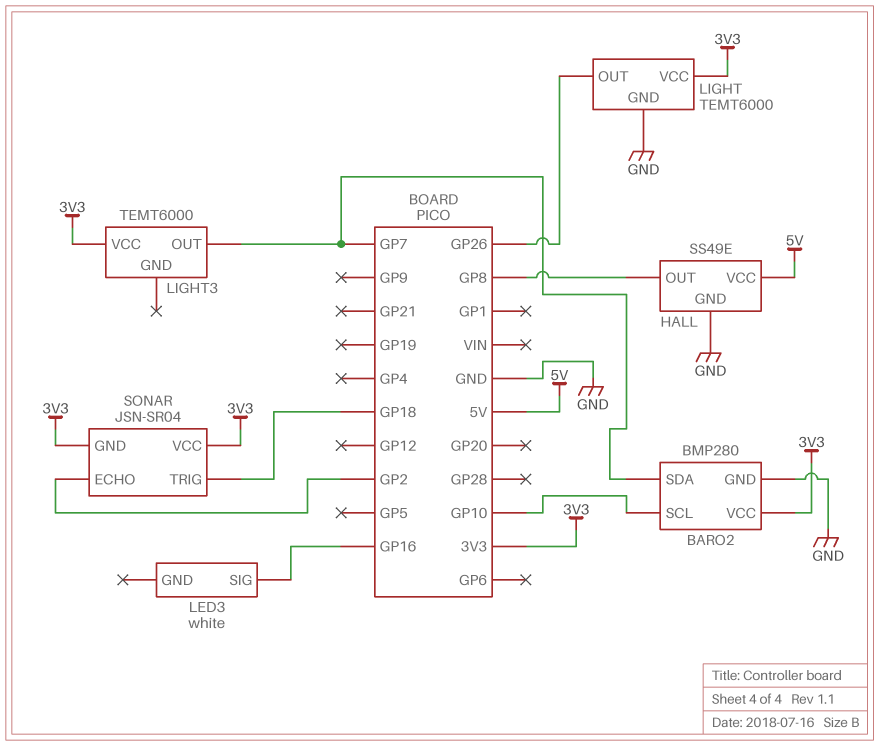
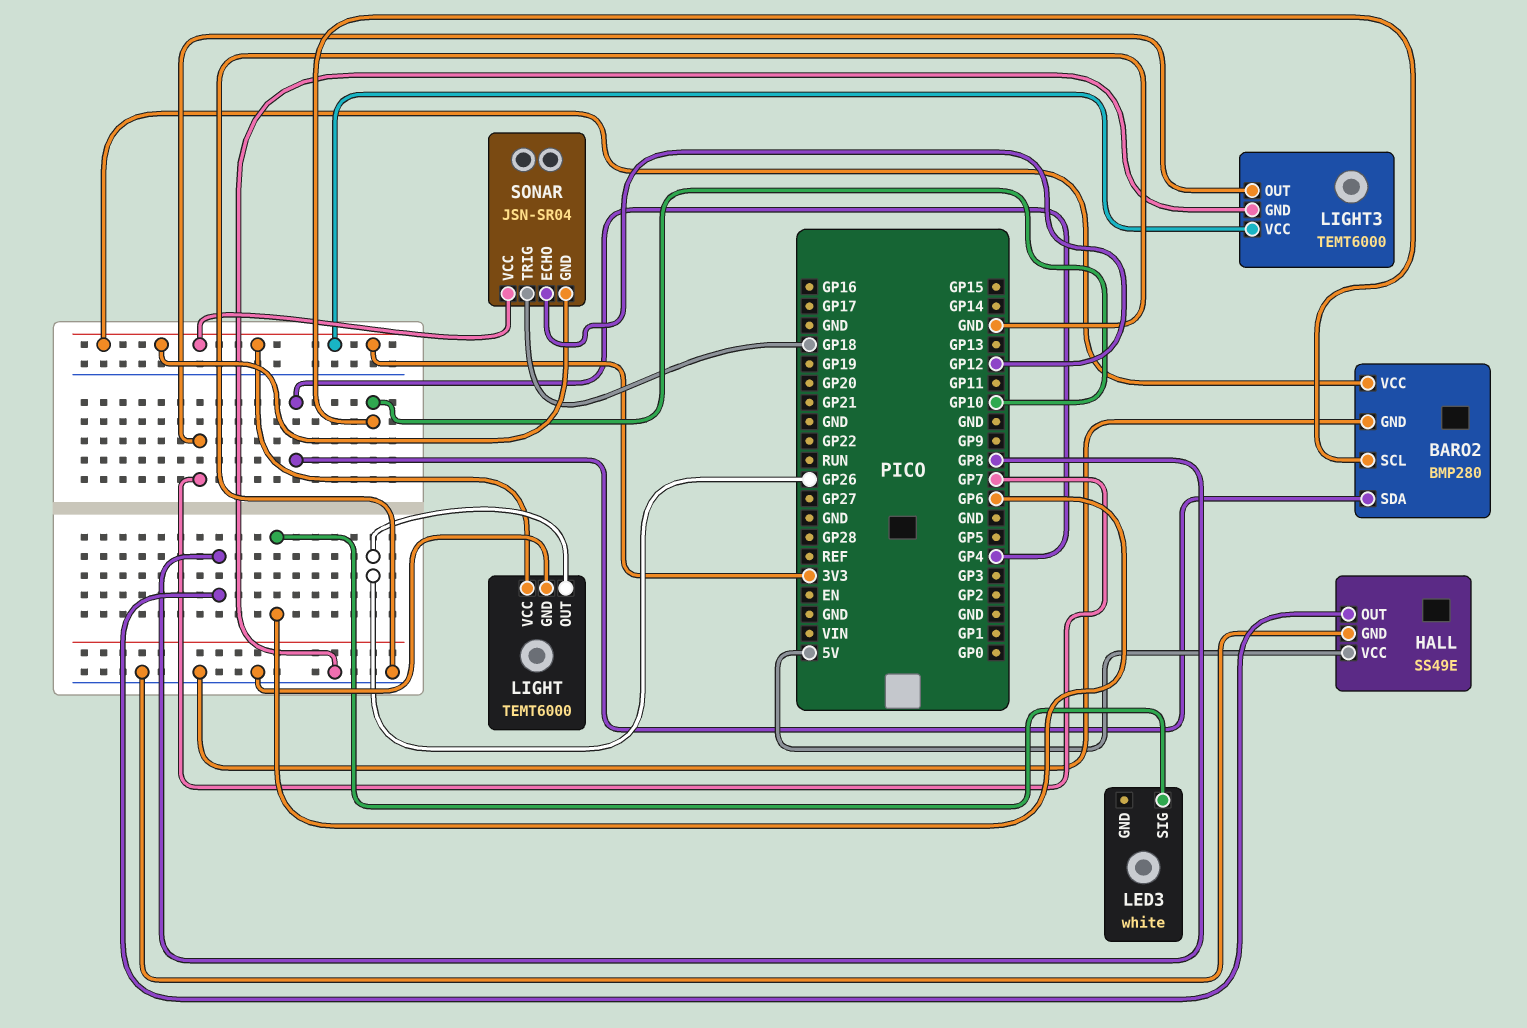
BARO2 pin SDA: GP7 -> GP4
LED3 pin SIG: GP16 -> GP6
LIGHT3 pin GND: none -> GND
SONAR pin ECHO: GP2 -> GP12

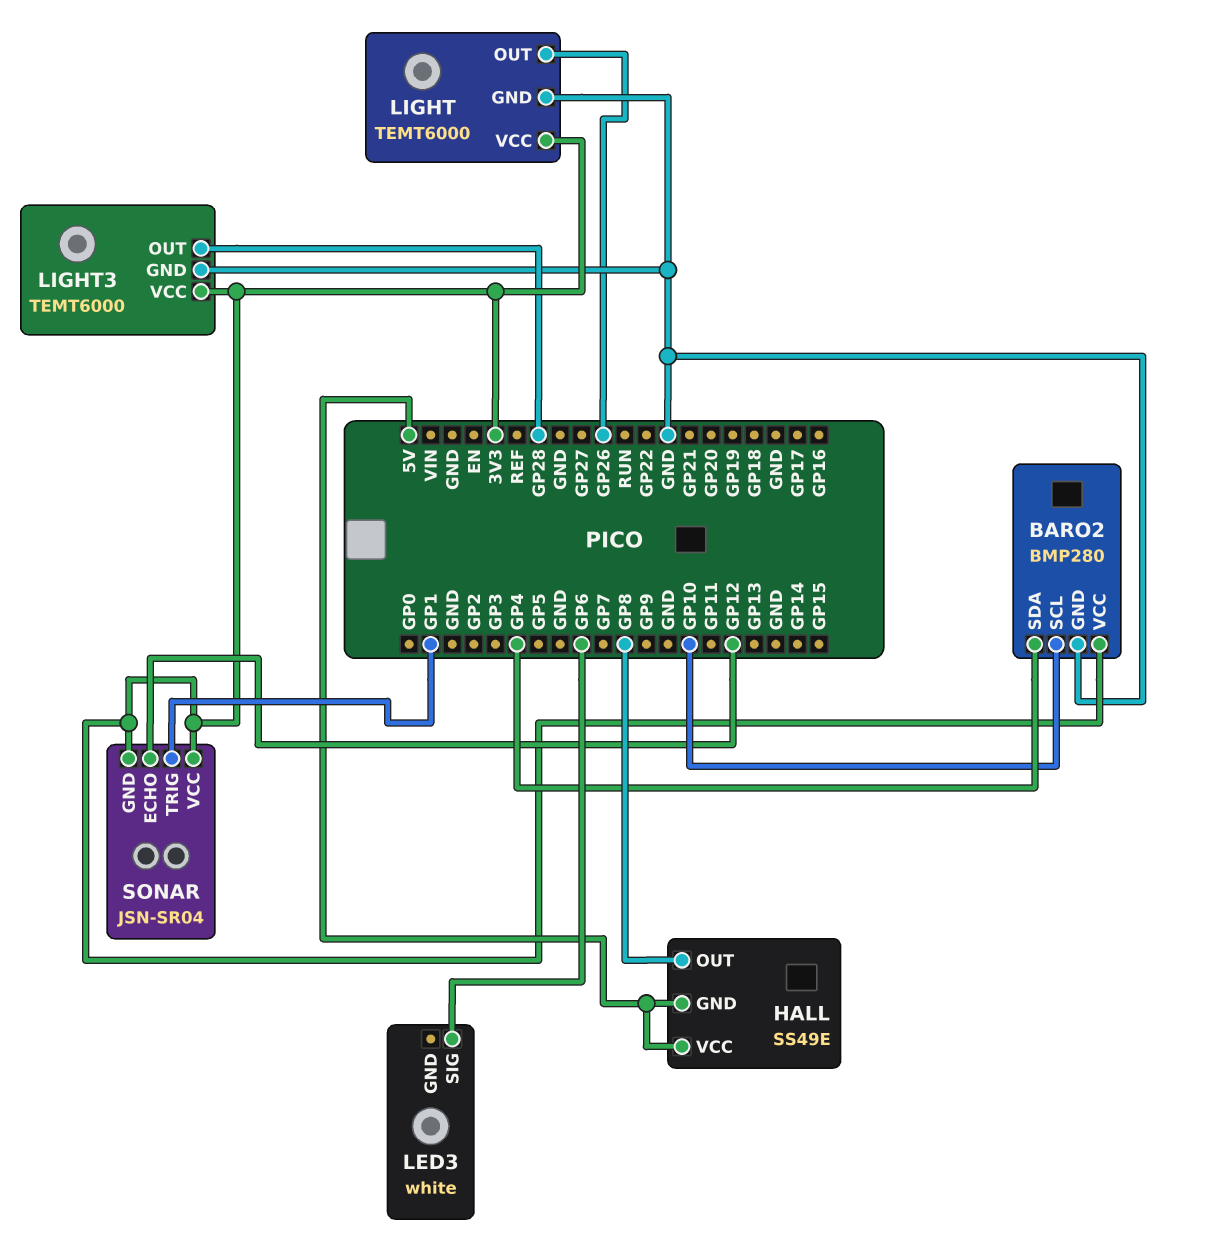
HALL pin GND: GND -> 5V
LIGHT3 pin OUT: GP7 -> GP28
SONAR pin TRIG: GP18 -> GP1

